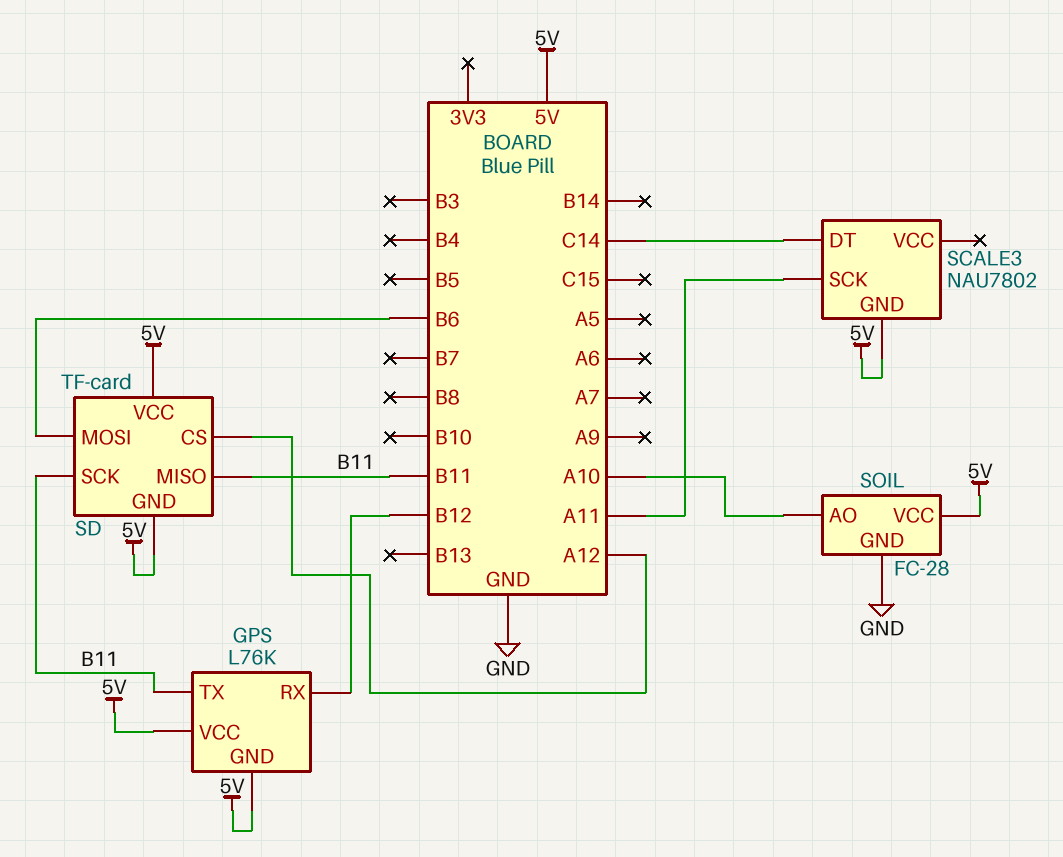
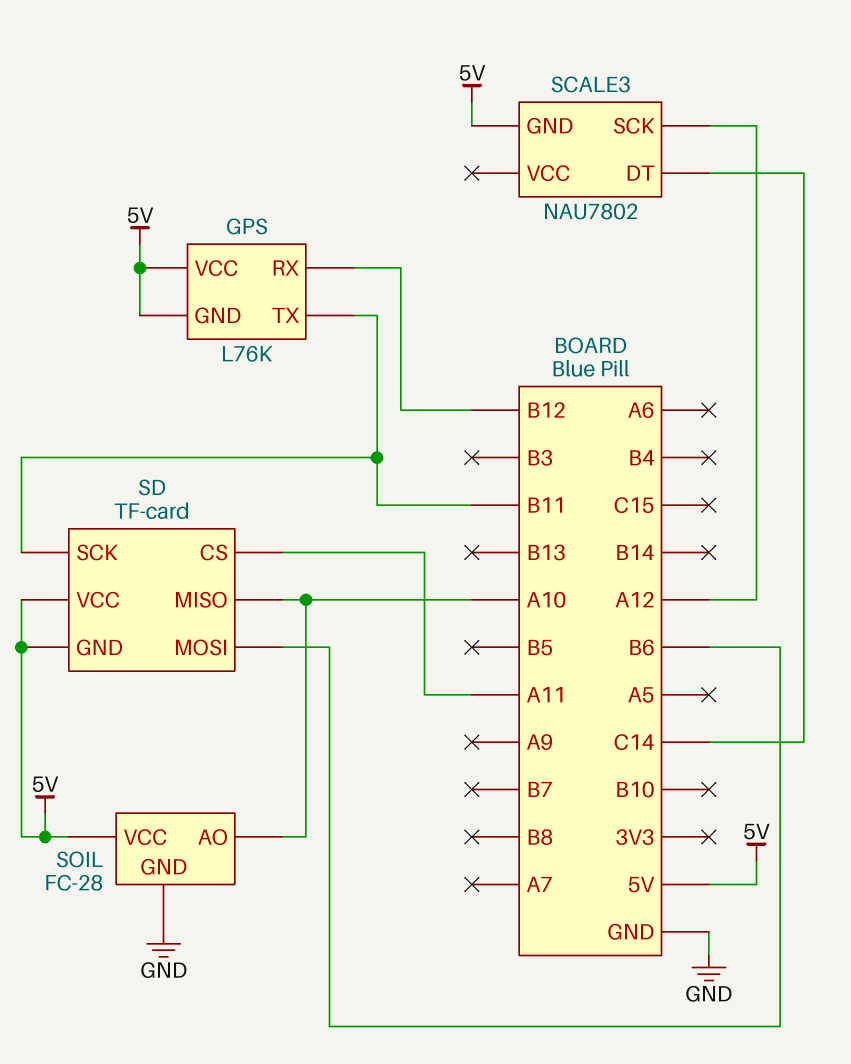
SCALE3 pin SCK: A11 -> A12
SD pin CS: A12 -> A11
SD pin MISO: B11 -> A10

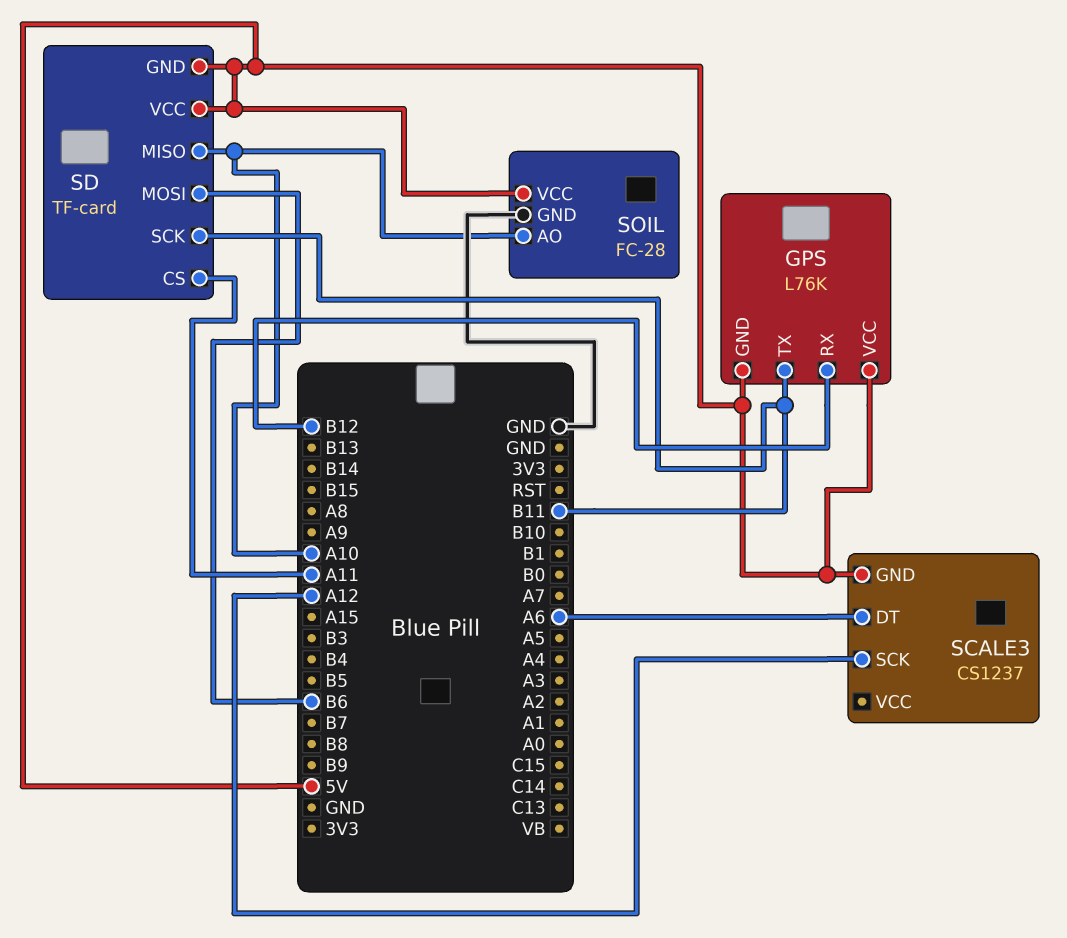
SCALE3: NAU7802 -> CS1237
SCALE3 pin DT: C14 -> A6

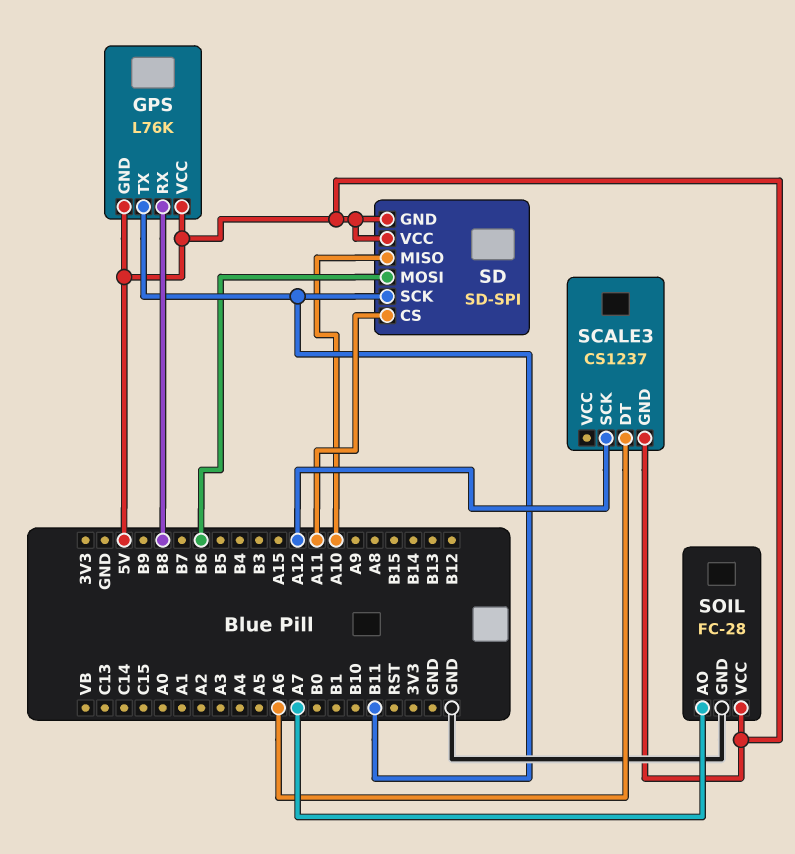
GPS pin RX: B12 -> B8
SD: TF-card -> SD-SPI
SOIL pin AO: A10 -> A7

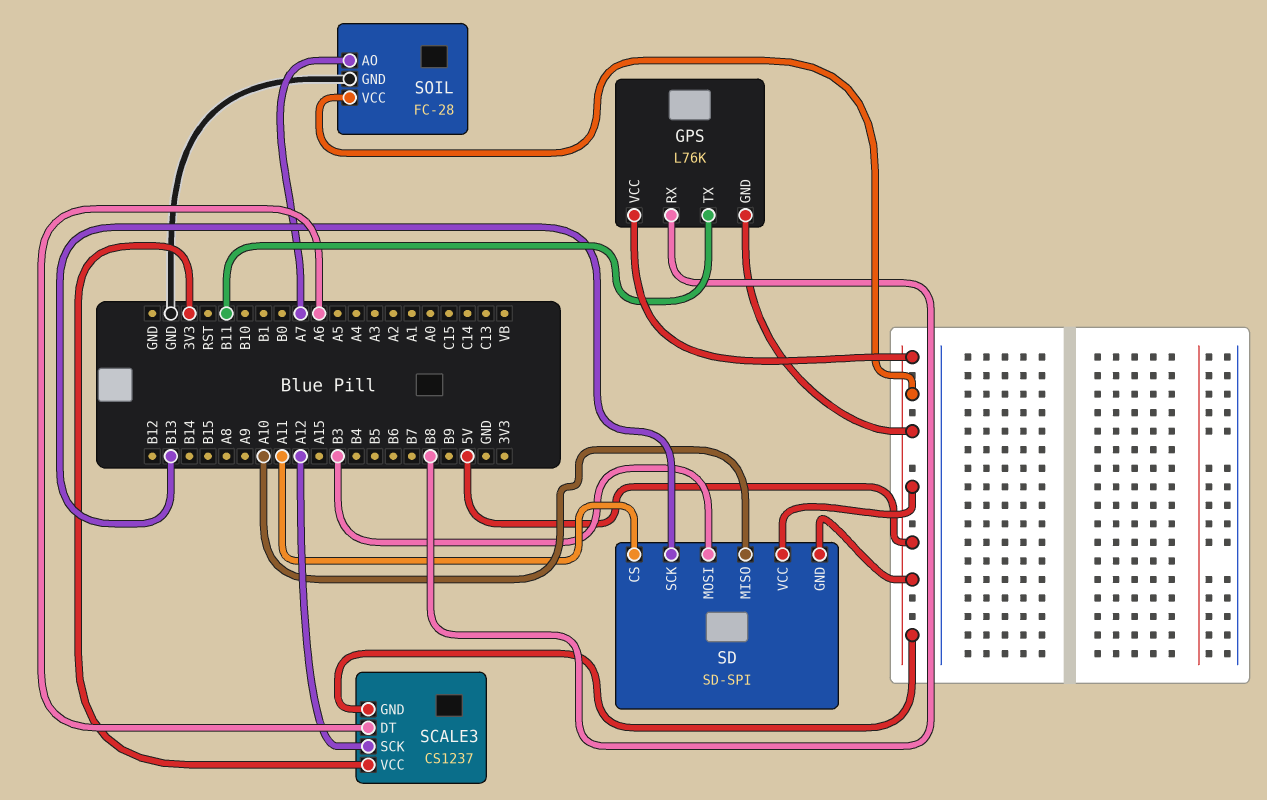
SCALE3 pin VCC: none -> 3V3
SD pin MOSI: B6 -> B3
SD pin SCK: B11 -> B13

